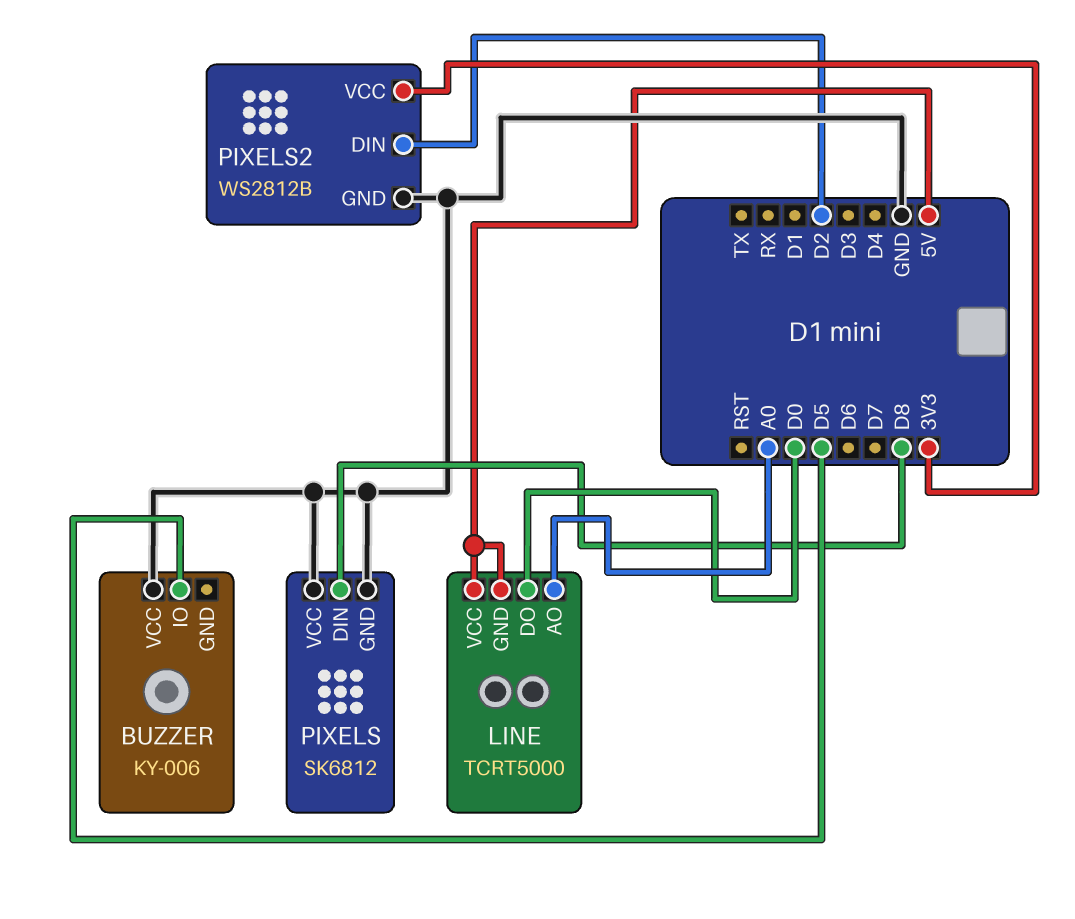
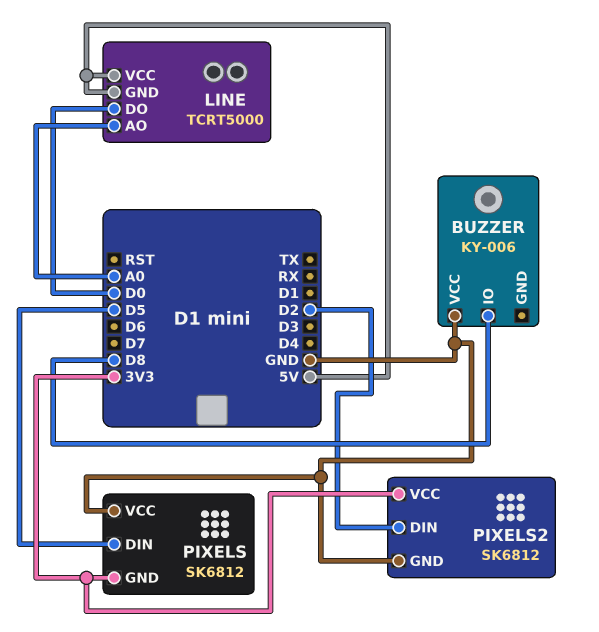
BUZZER pin IO: D5 -> D8
PIXELS pin DIN: D8 -> D5
PIXELS pin GND: GND -> 3V3
PIXELS2: WS2812B -> SK6812

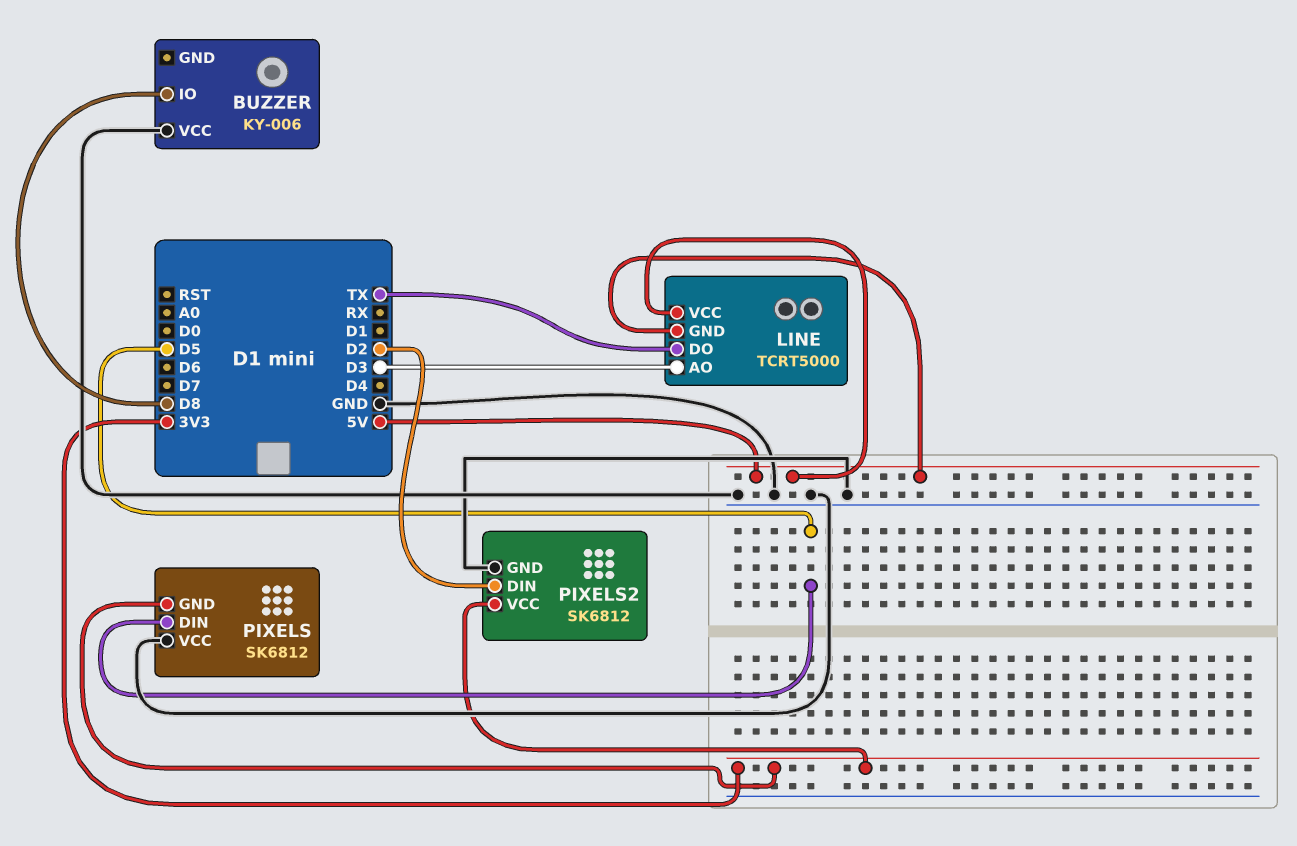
LINE pin AO: A0 -> D3
LINE pin DO: D0 -> TX

